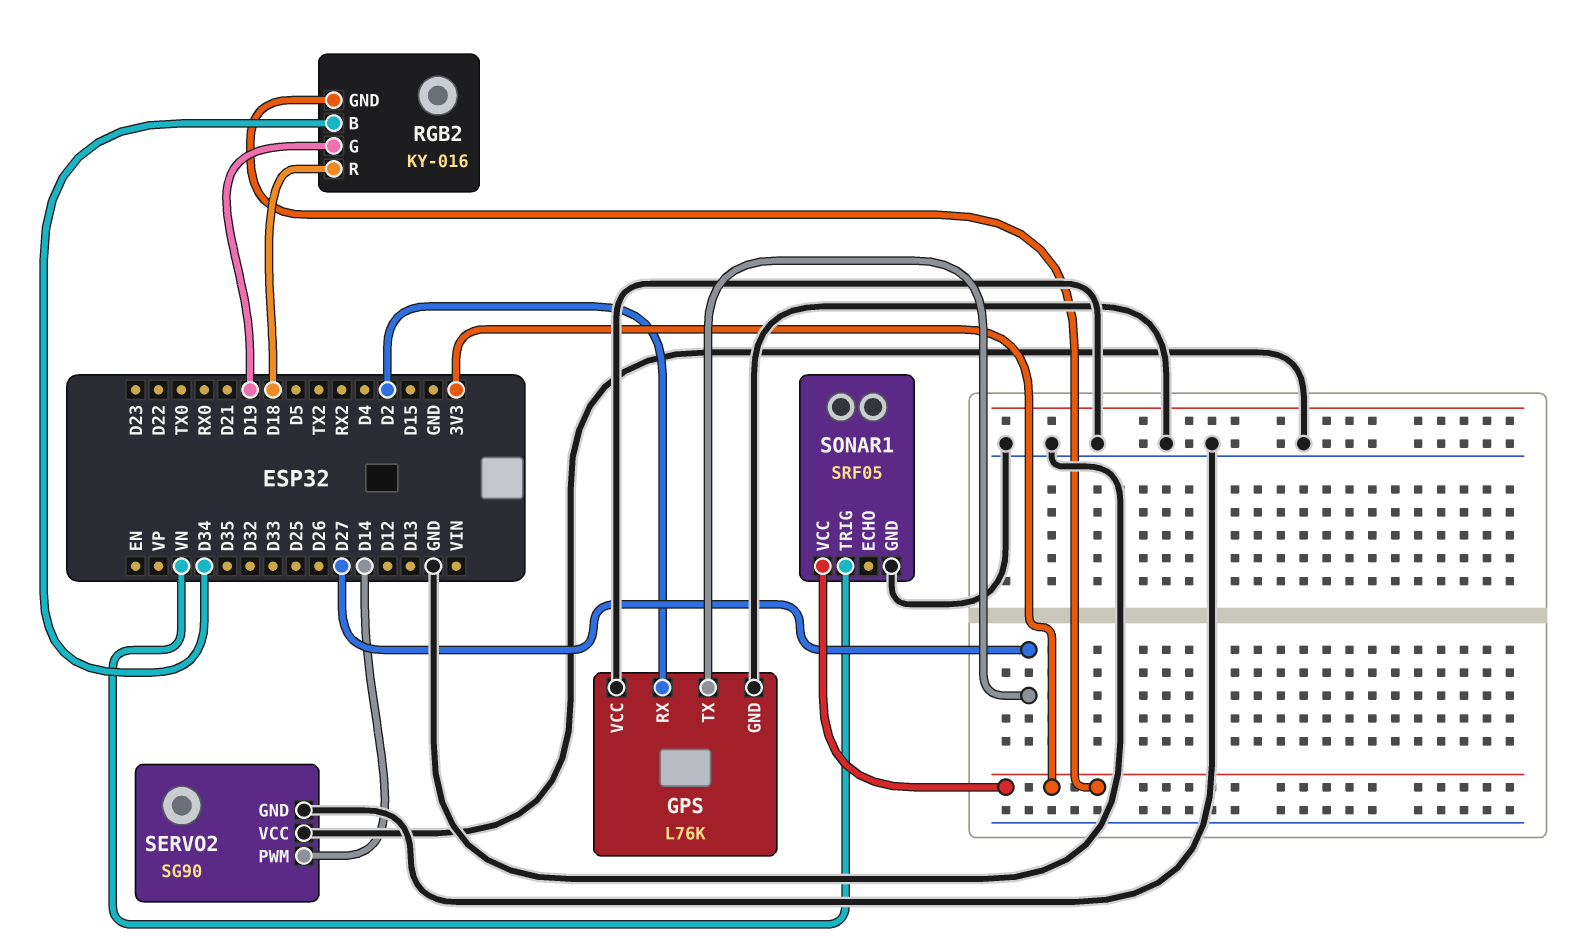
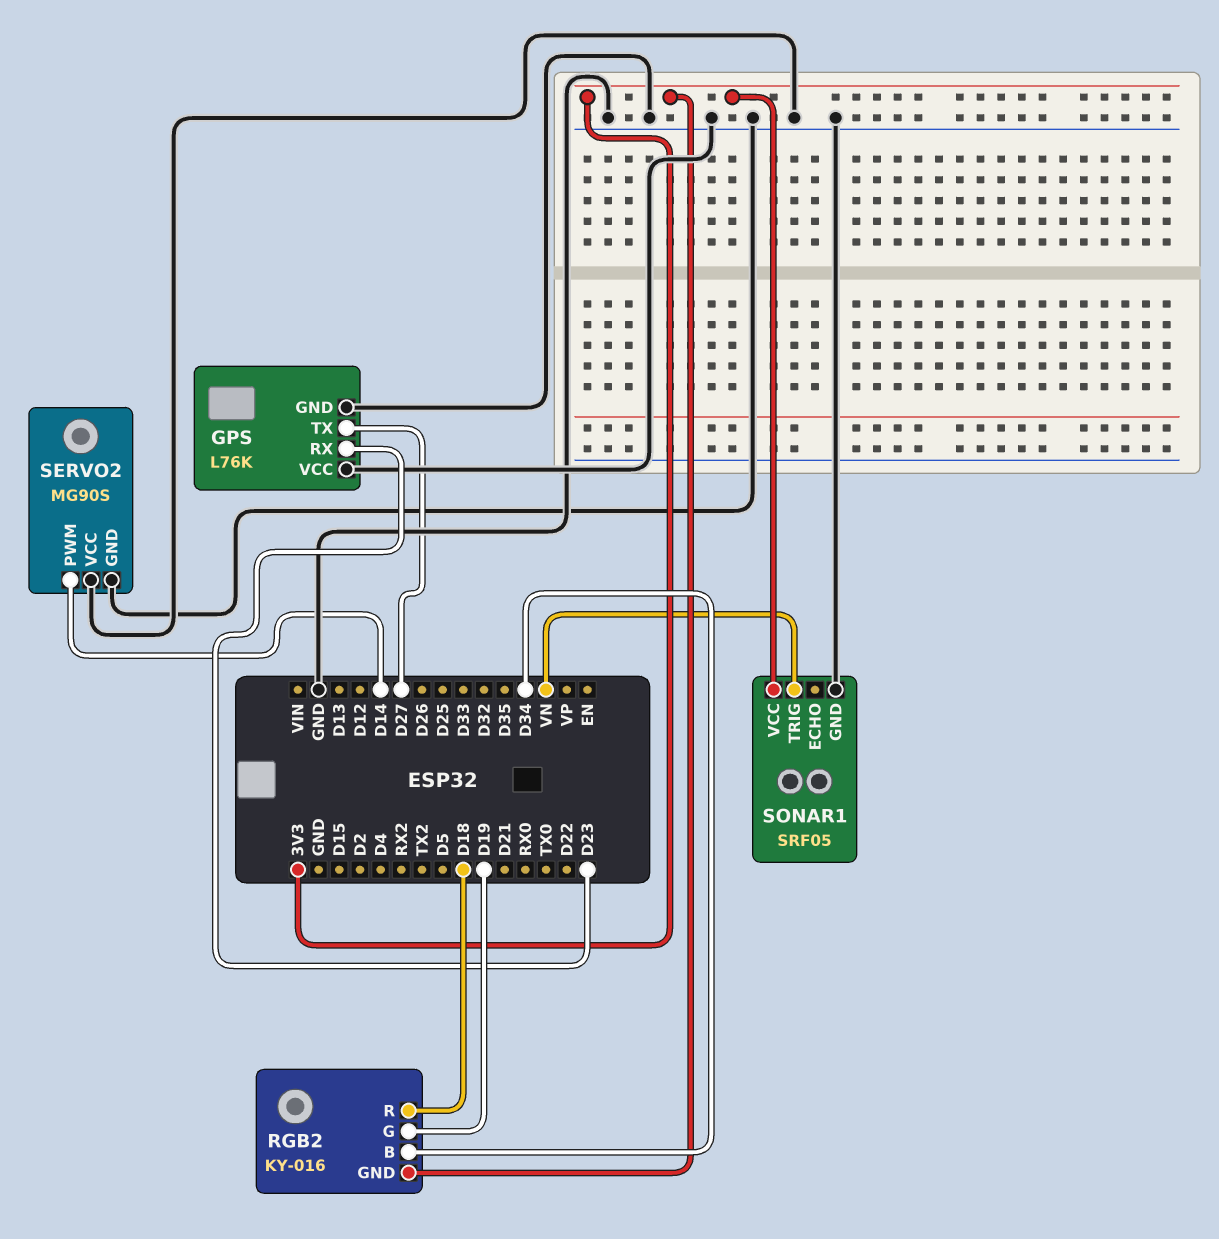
GPS pin RX: D2 -> D23
SERVO2: SG90 -> MG90S

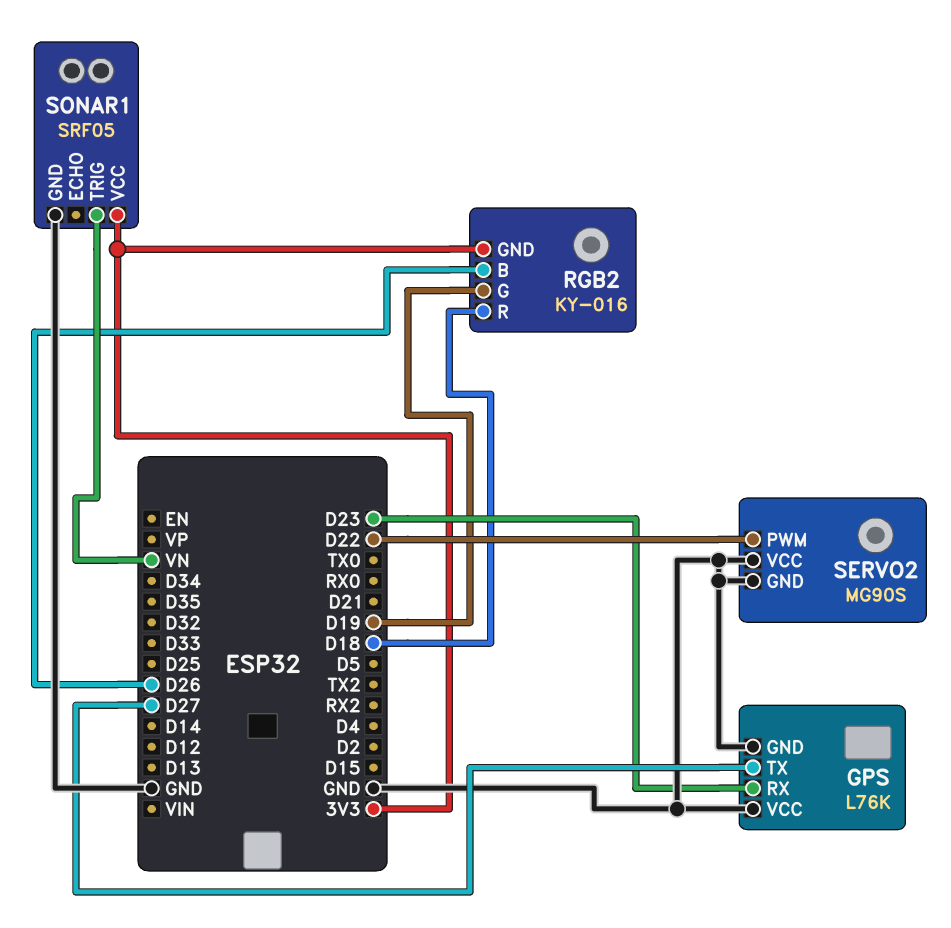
RGB2 pin B: D34 -> D26
SERVO2 pin PWM: D14 -> D22

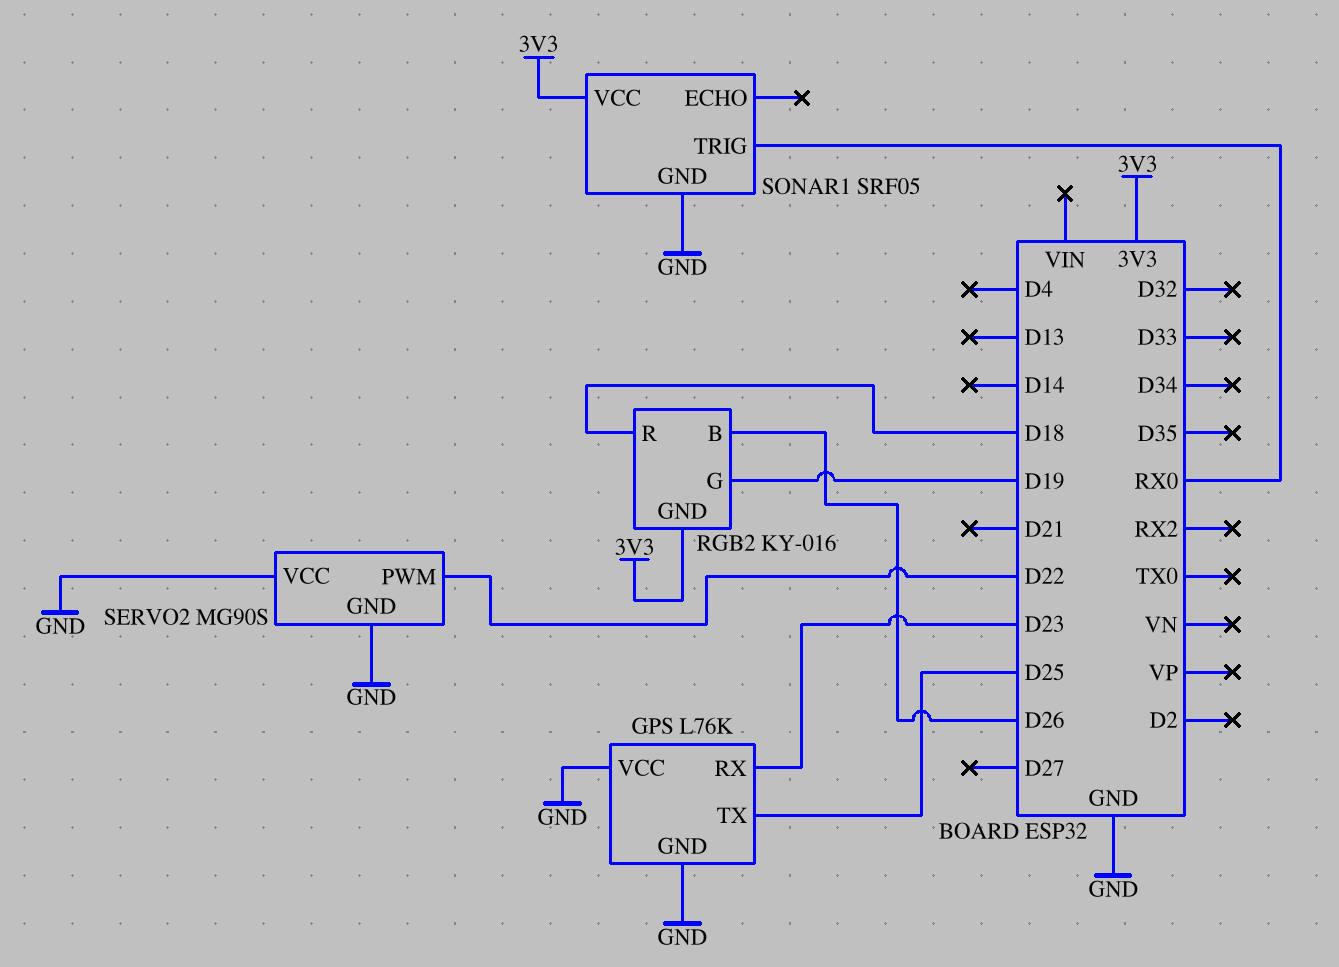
GPS pin TX: D27 -> D25
SONAR1 pin TRIG: VN -> RX0

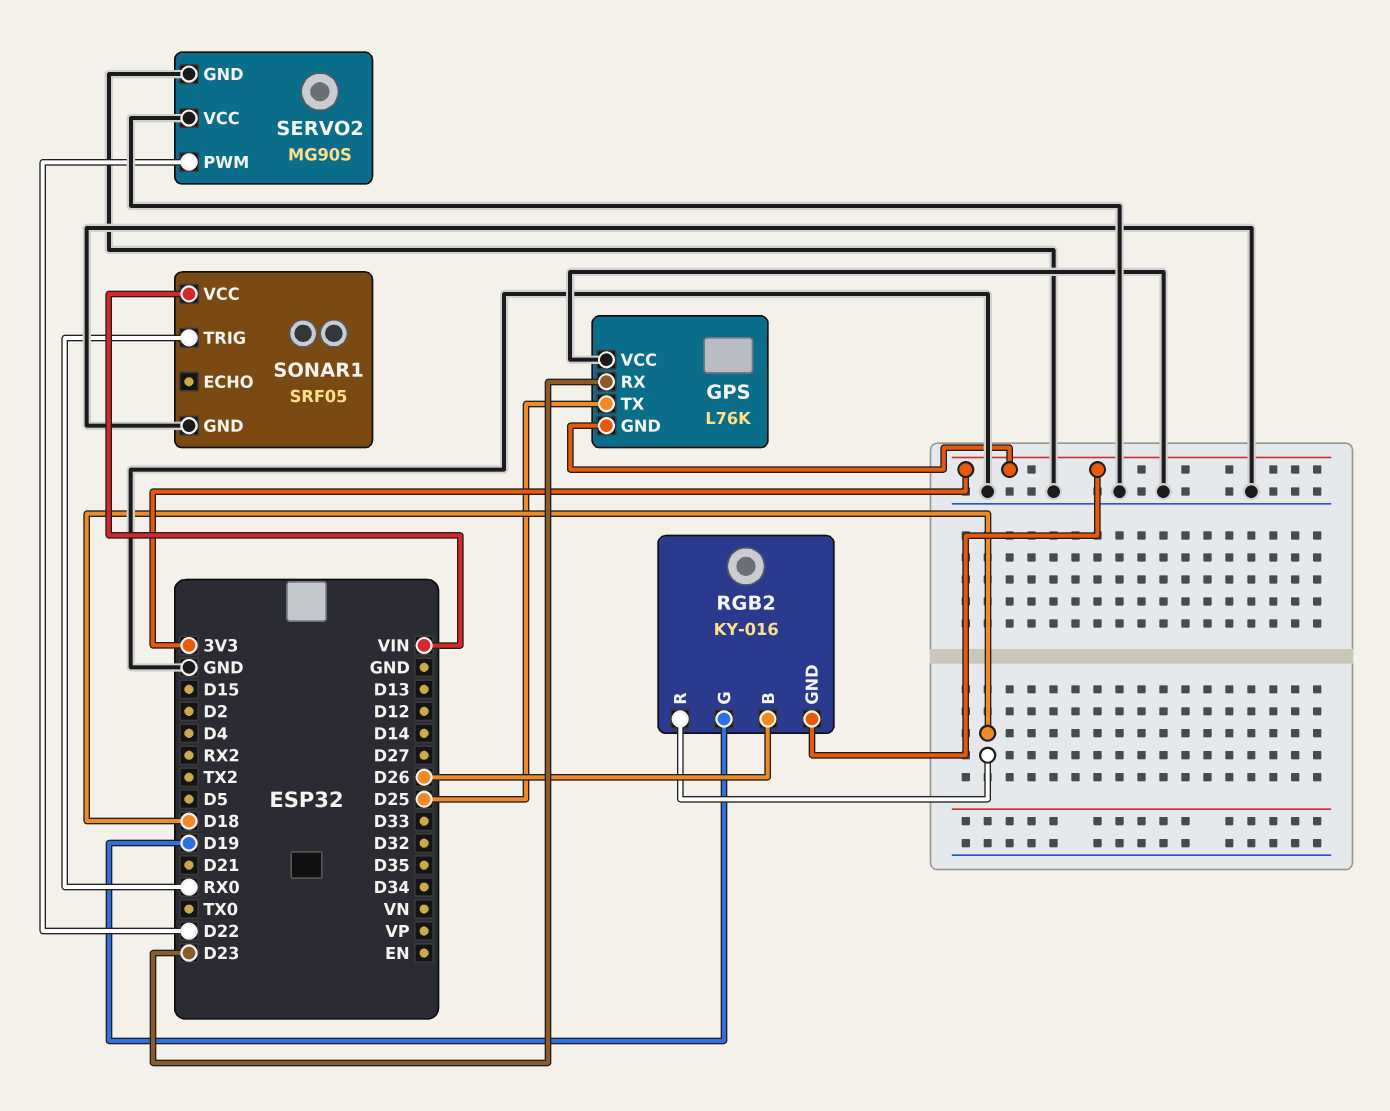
GPS pin GND: GND -> 3V3
SONAR1 pin VCC: 3V3 -> VIN

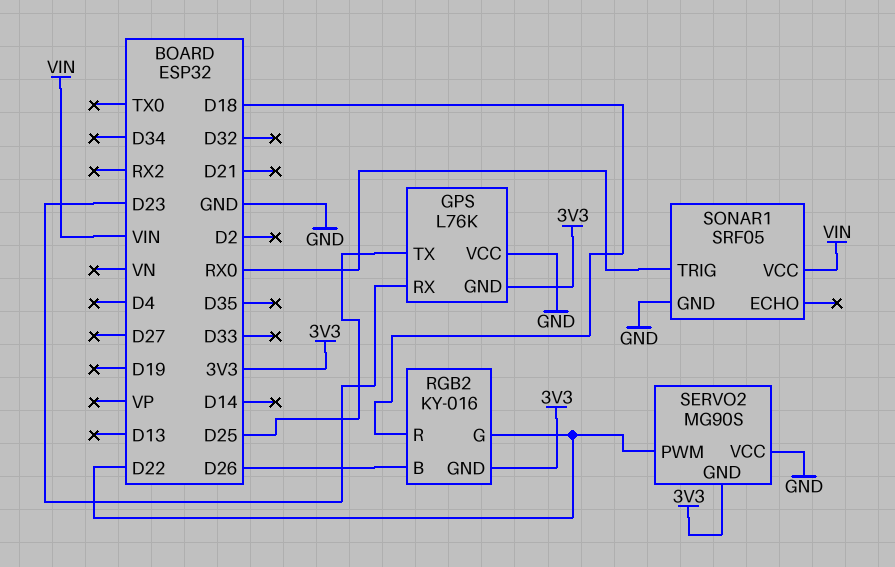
RGB2 pin G: D19 -> D22
SERVO2 pin GND: GND -> 3V3

